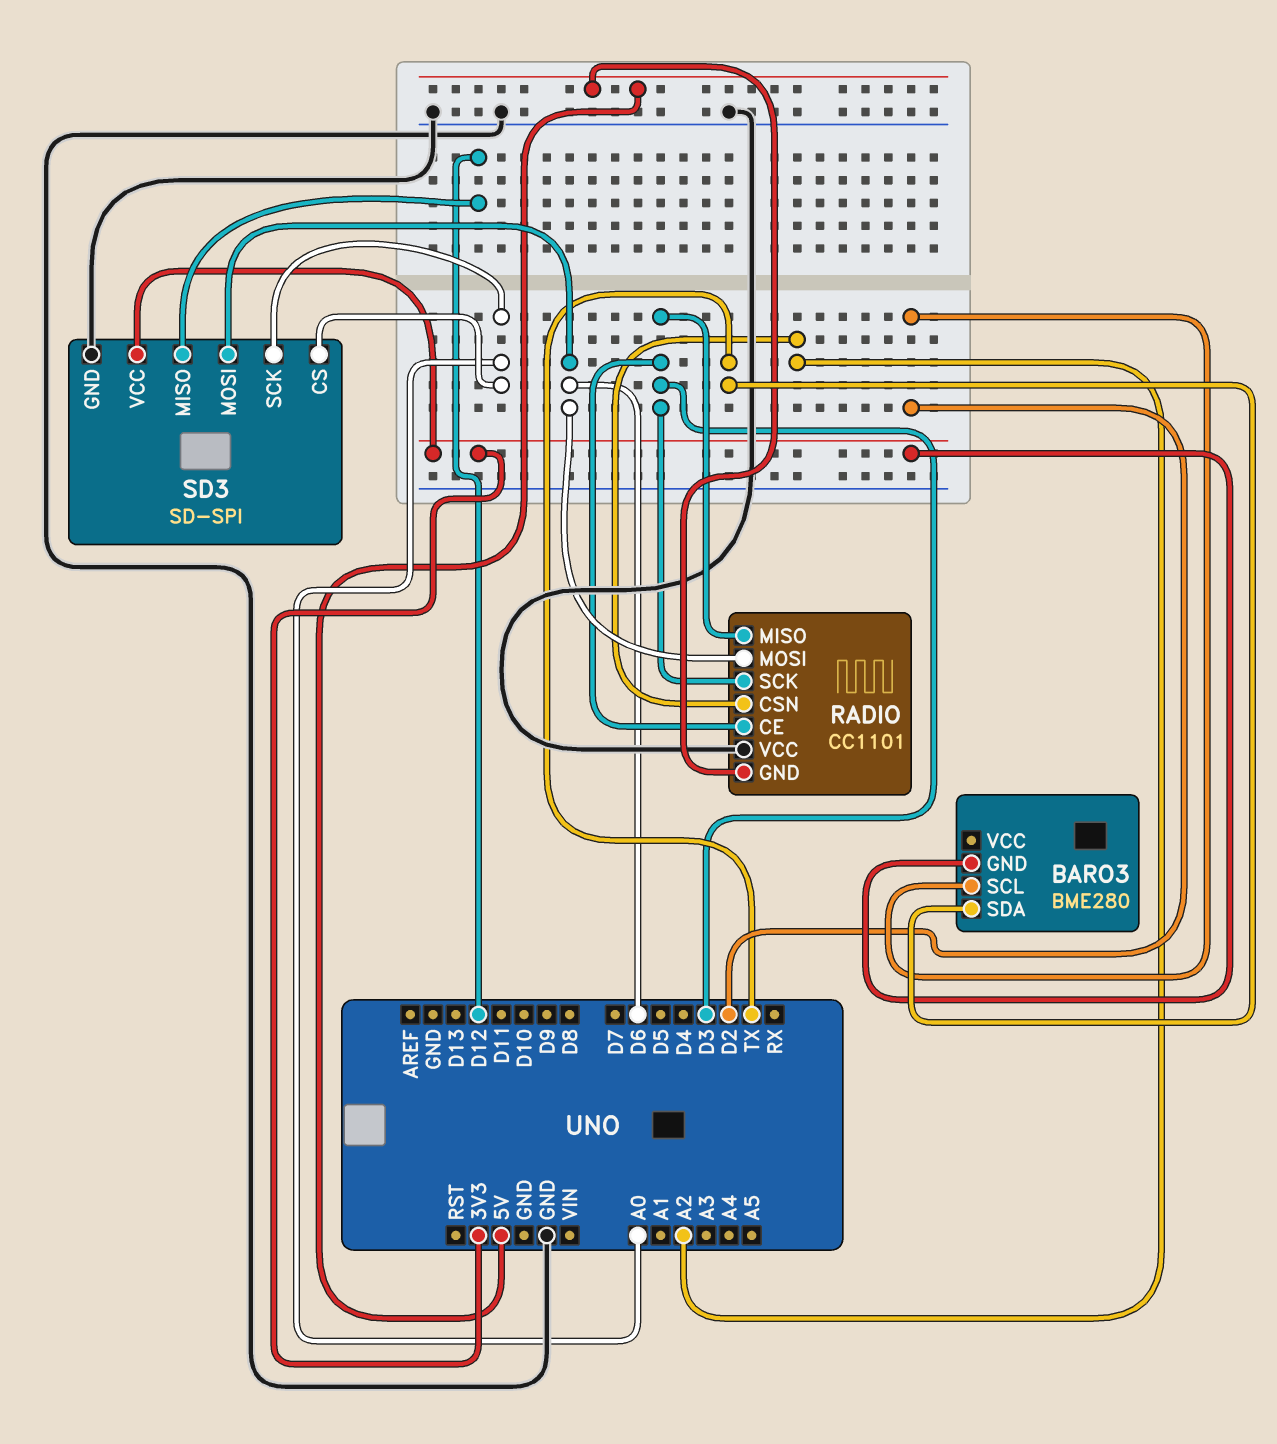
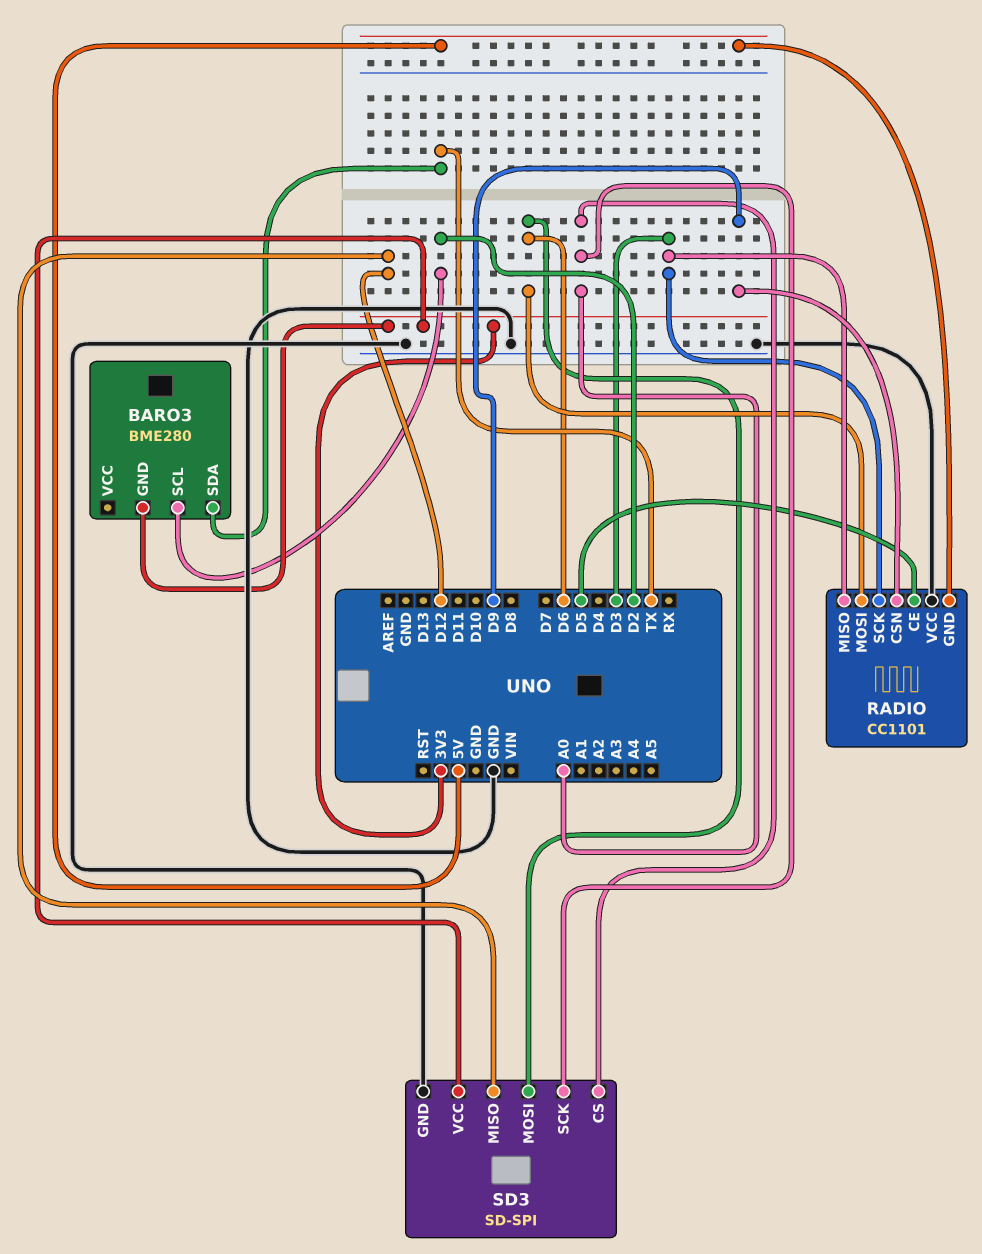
RADIO pin CE: D3 -> D5
RADIO pin CSN: A2 -> D9

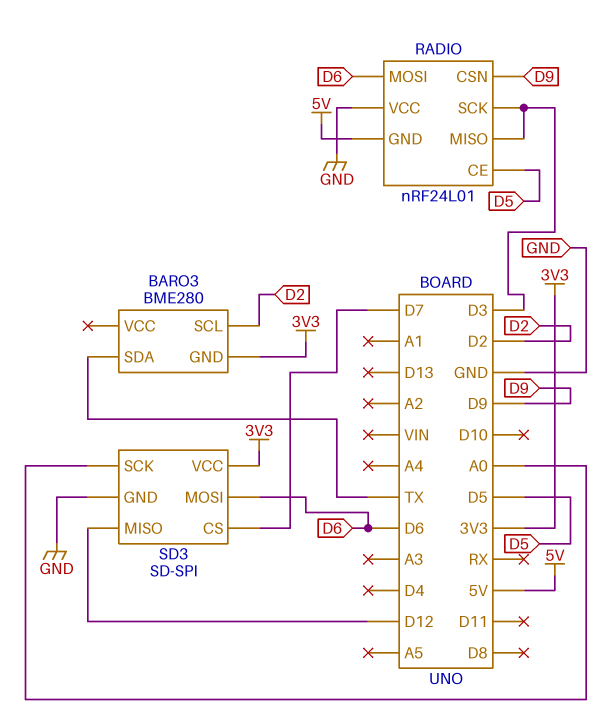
RADIO: CC1101 -> nRF24L01
SD3 pin CS: A0 -> D7

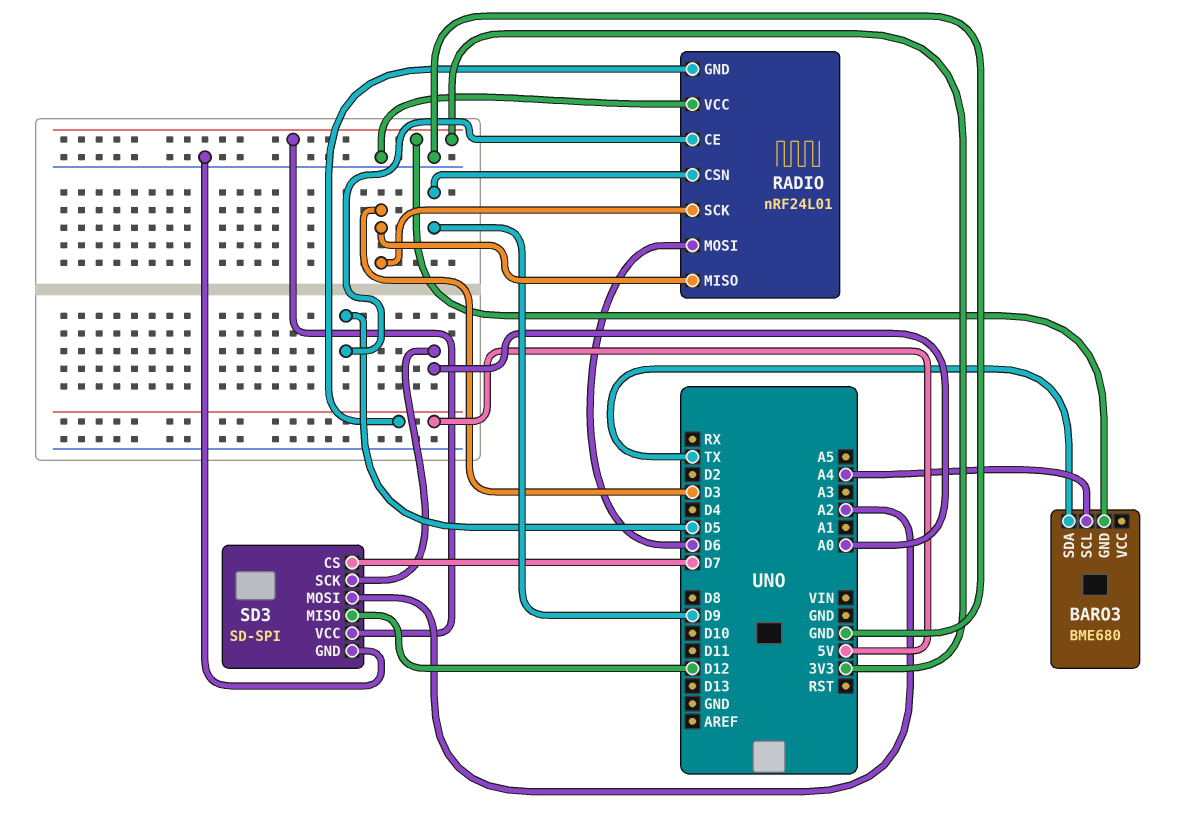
BARO3: BME280 -> BME680
BARO3 pin SCL: D2 -> A4
SD3 pin MOSI: D6 -> A2

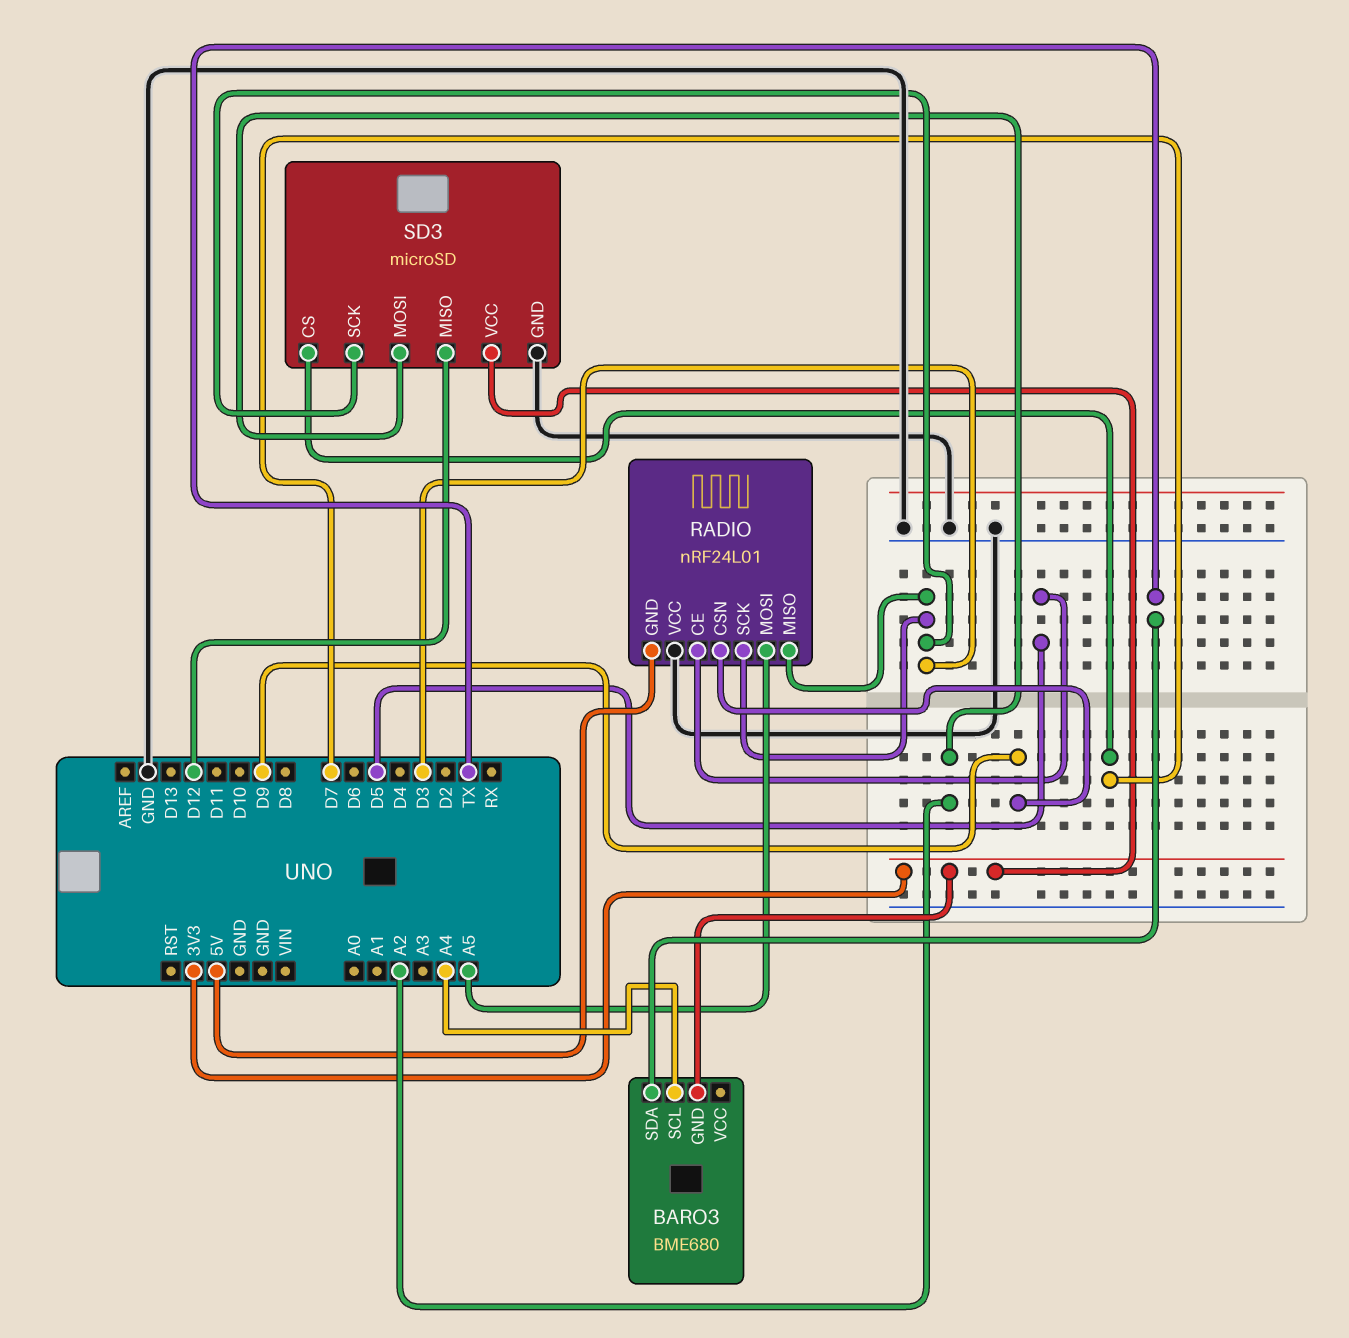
RADIO pin MOSI: D6 -> A5
SD3: SD-SPI -> microSD
SD3 pin SCK: A0 -> D3

